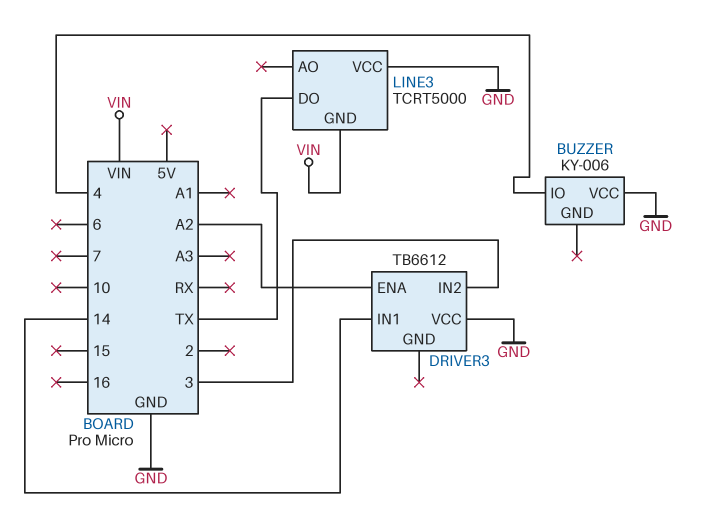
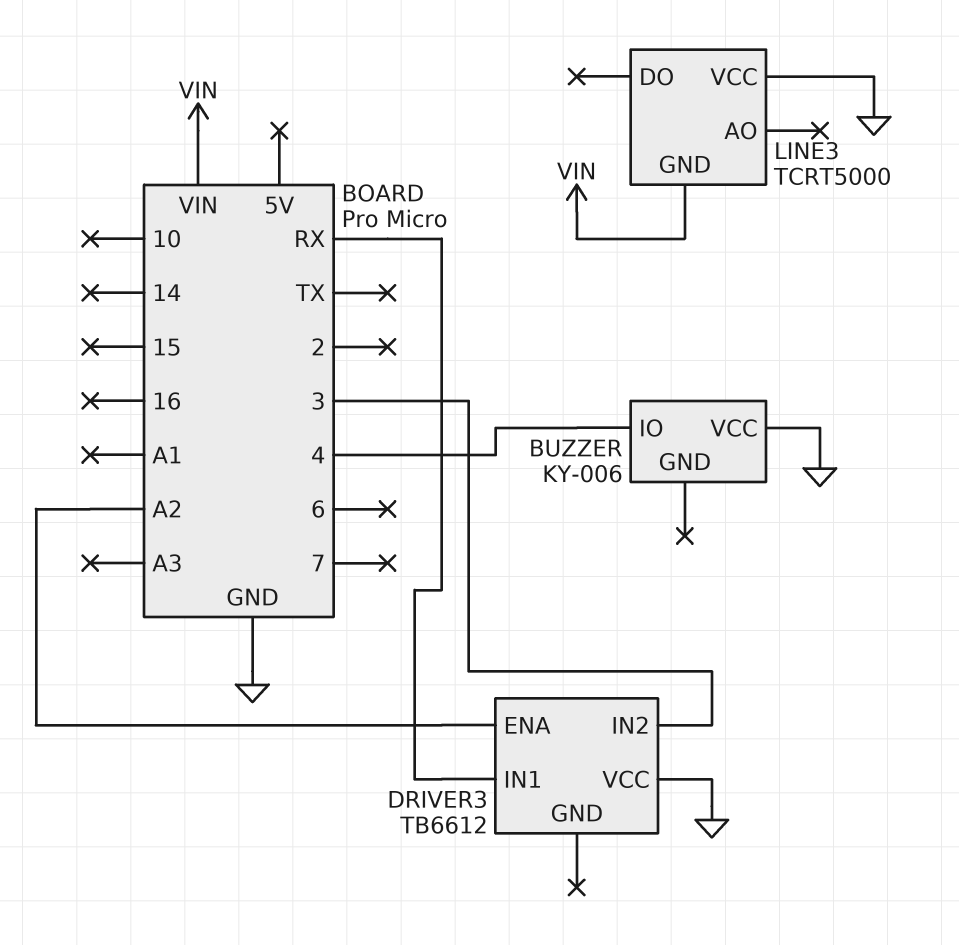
DRIVER3 pin IN1: 14 -> RX
LINE3 pin DO: TX -> none

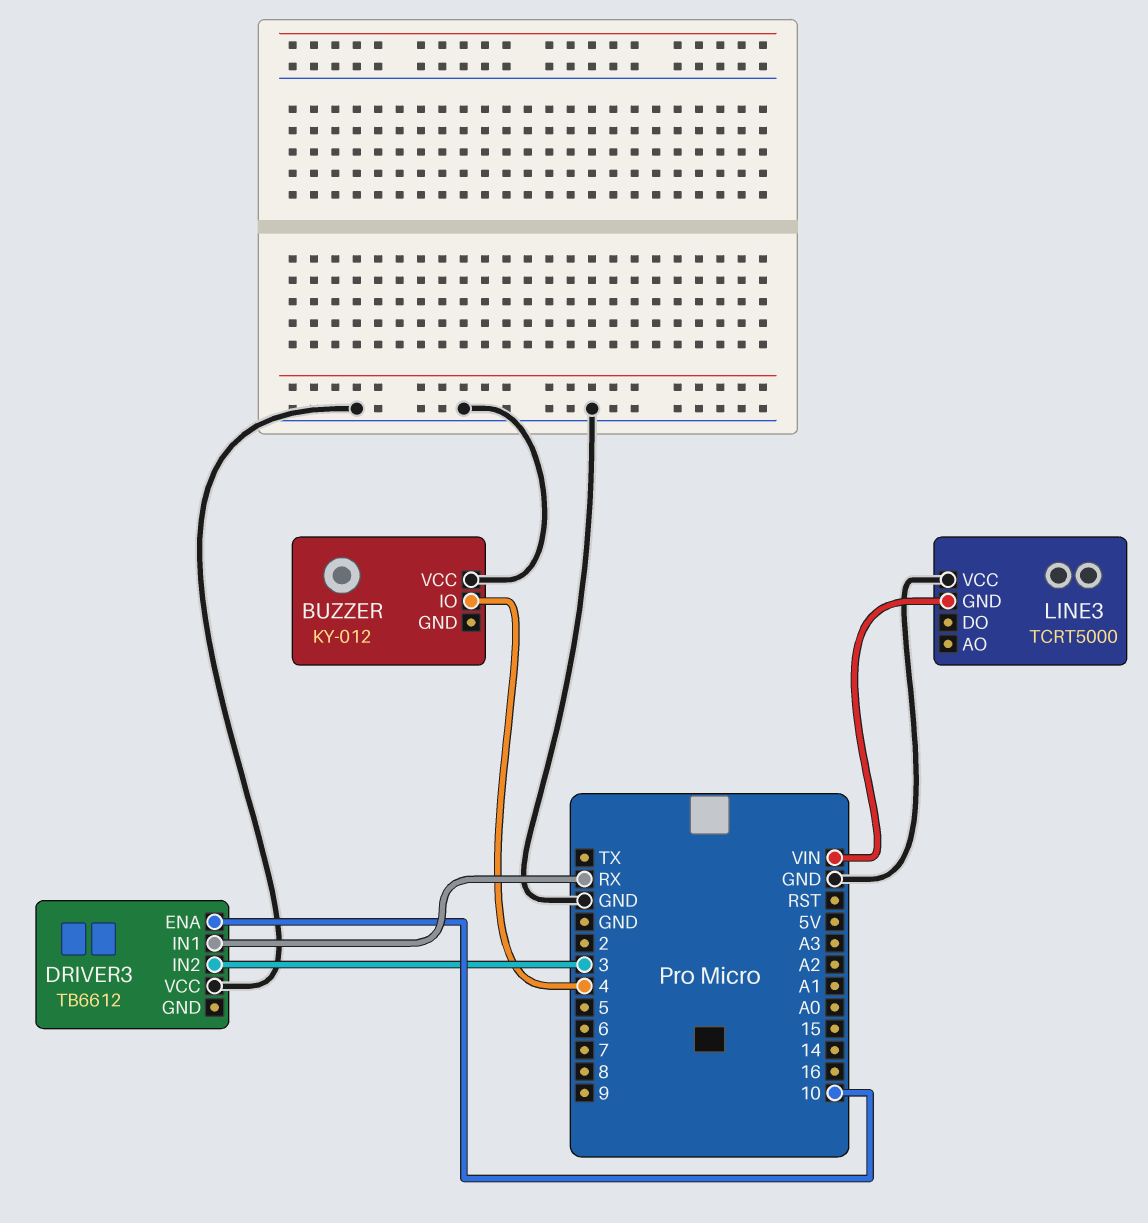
BUZZER: KY-006 -> KY-012
DRIVER3 pin ENA: A2 -> 10

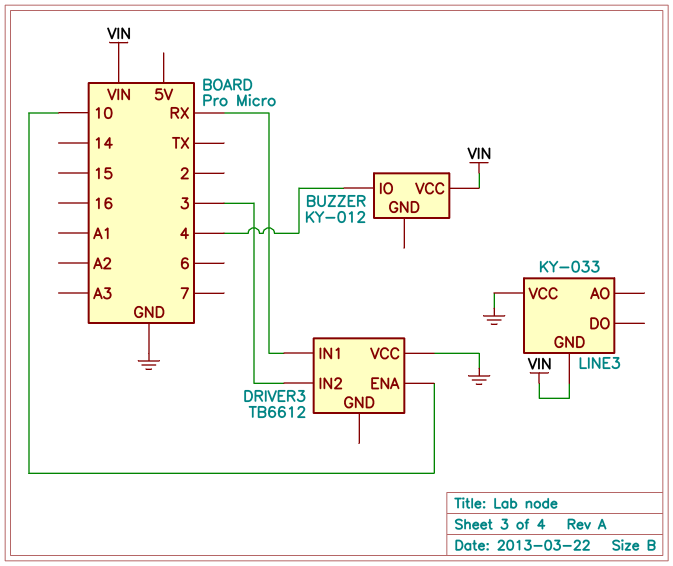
BUZZER pin VCC: GND -> VIN
LINE3: TCRT5000 -> KY-033

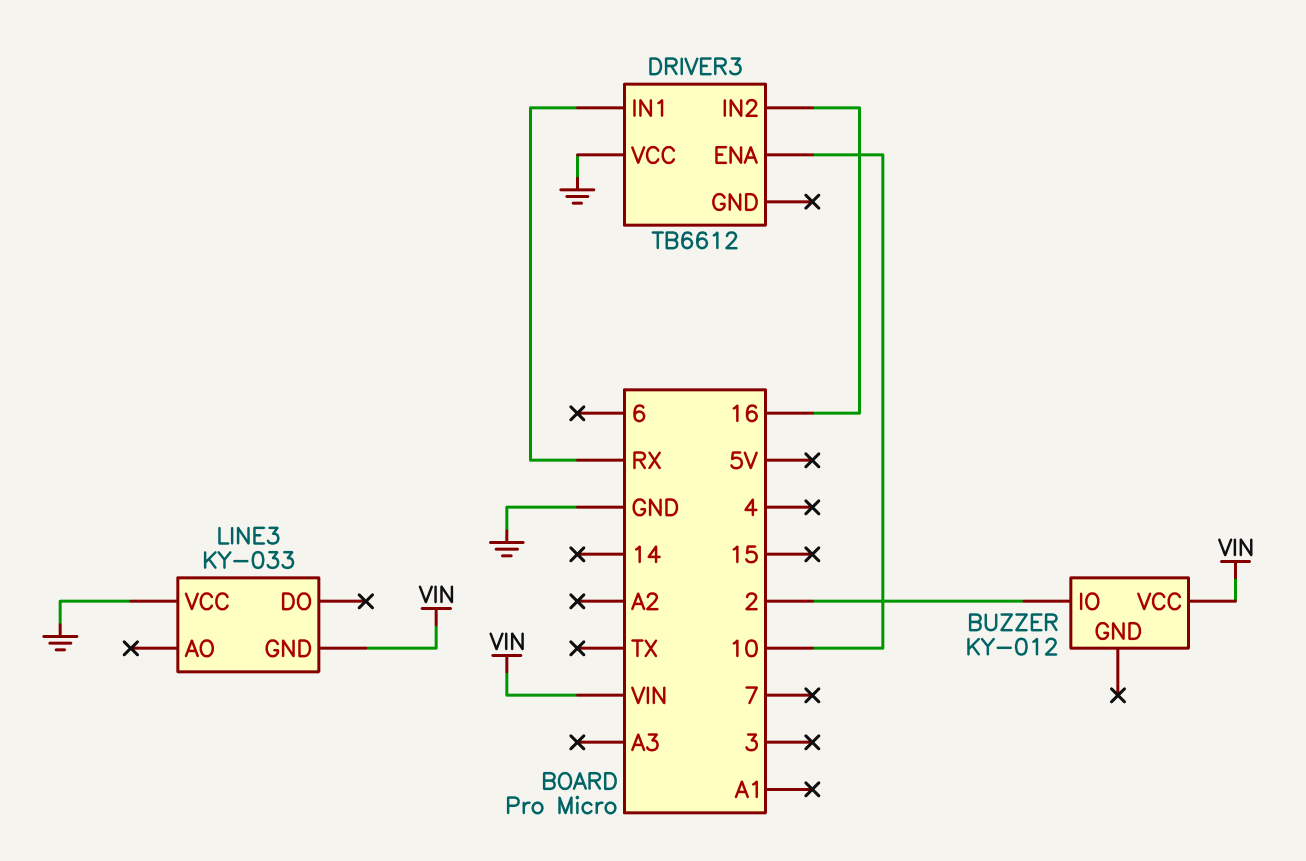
BUZZER pin IO: 4 -> 2
DRIVER3 pin IN2: 3 -> 16

